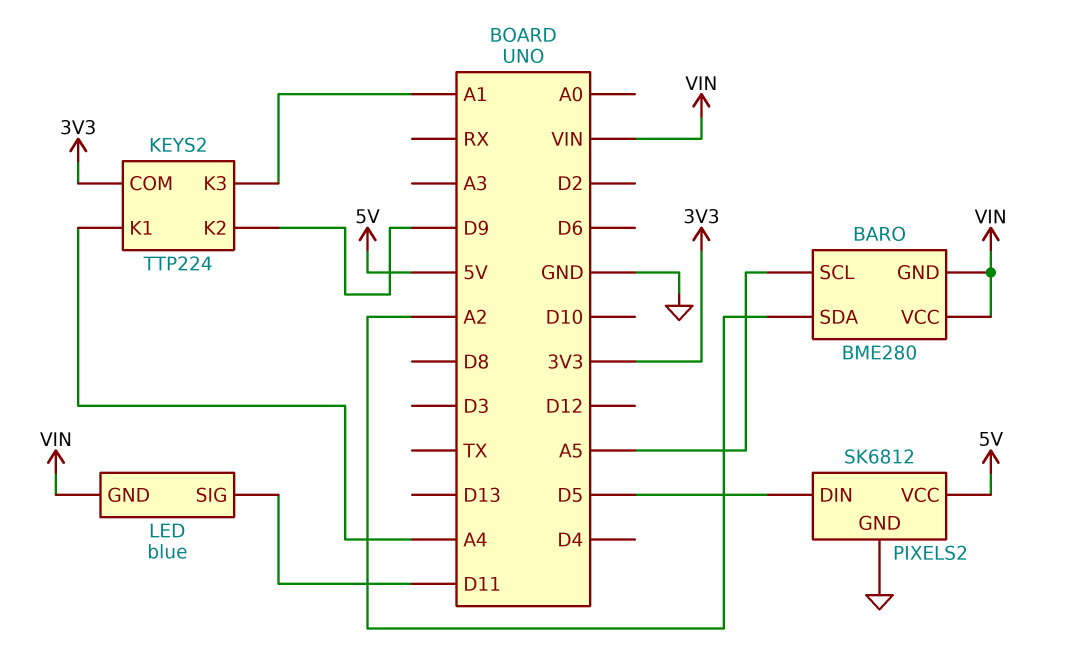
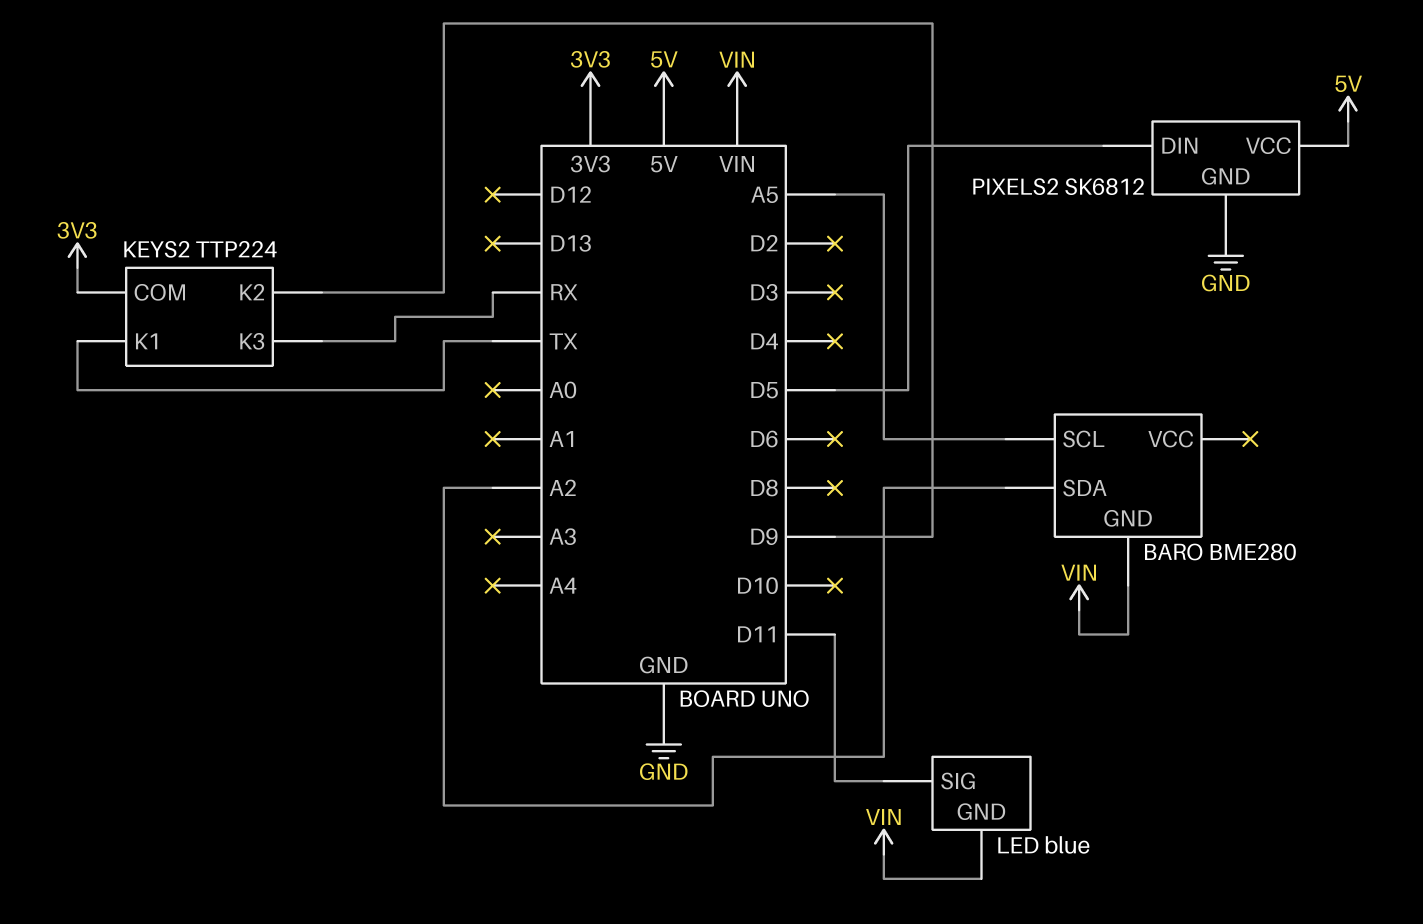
BARO pin VCC: VIN -> none
KEYS2 pin K1: A4 -> TX
KEYS2 pin K3: A1 -> RX

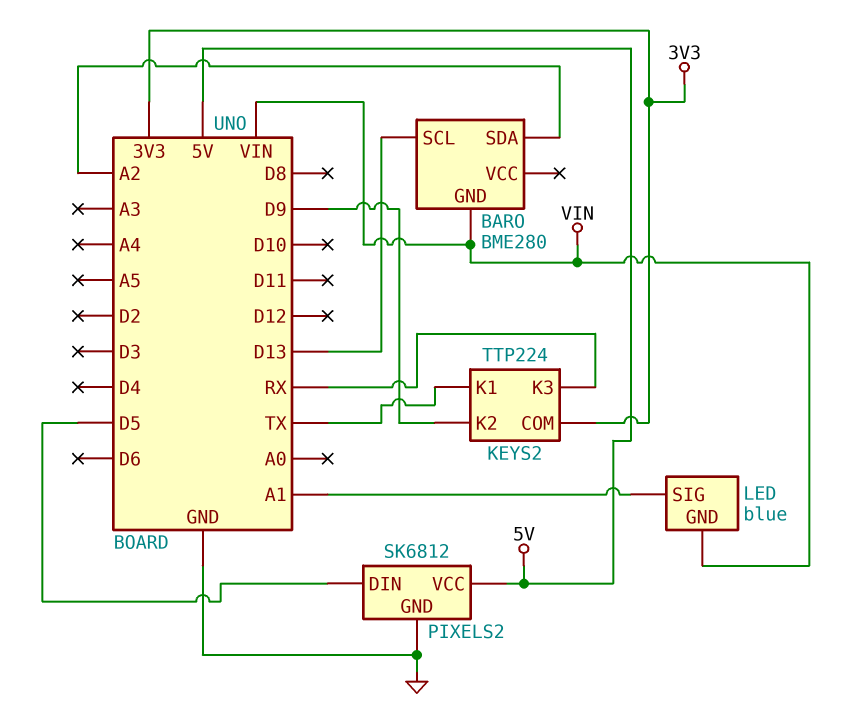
BARO pin SCL: A5 -> D13
LED pin SIG: D11 -> A1

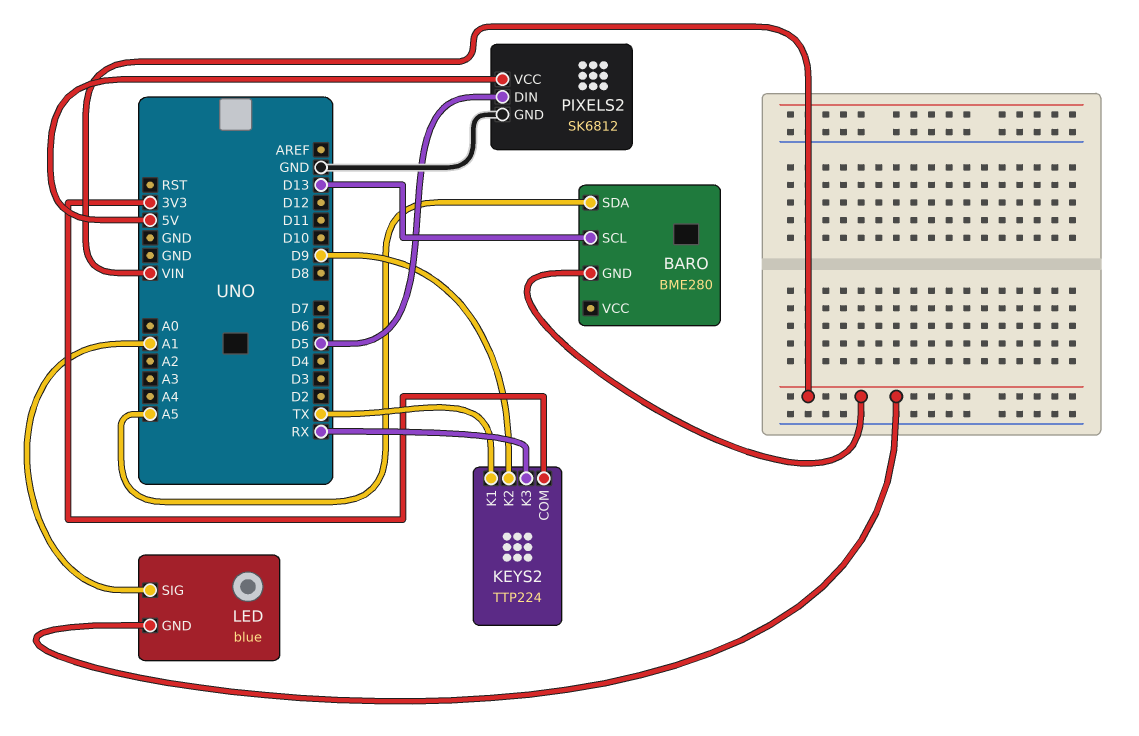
BARO pin SDA: A2 -> A5

